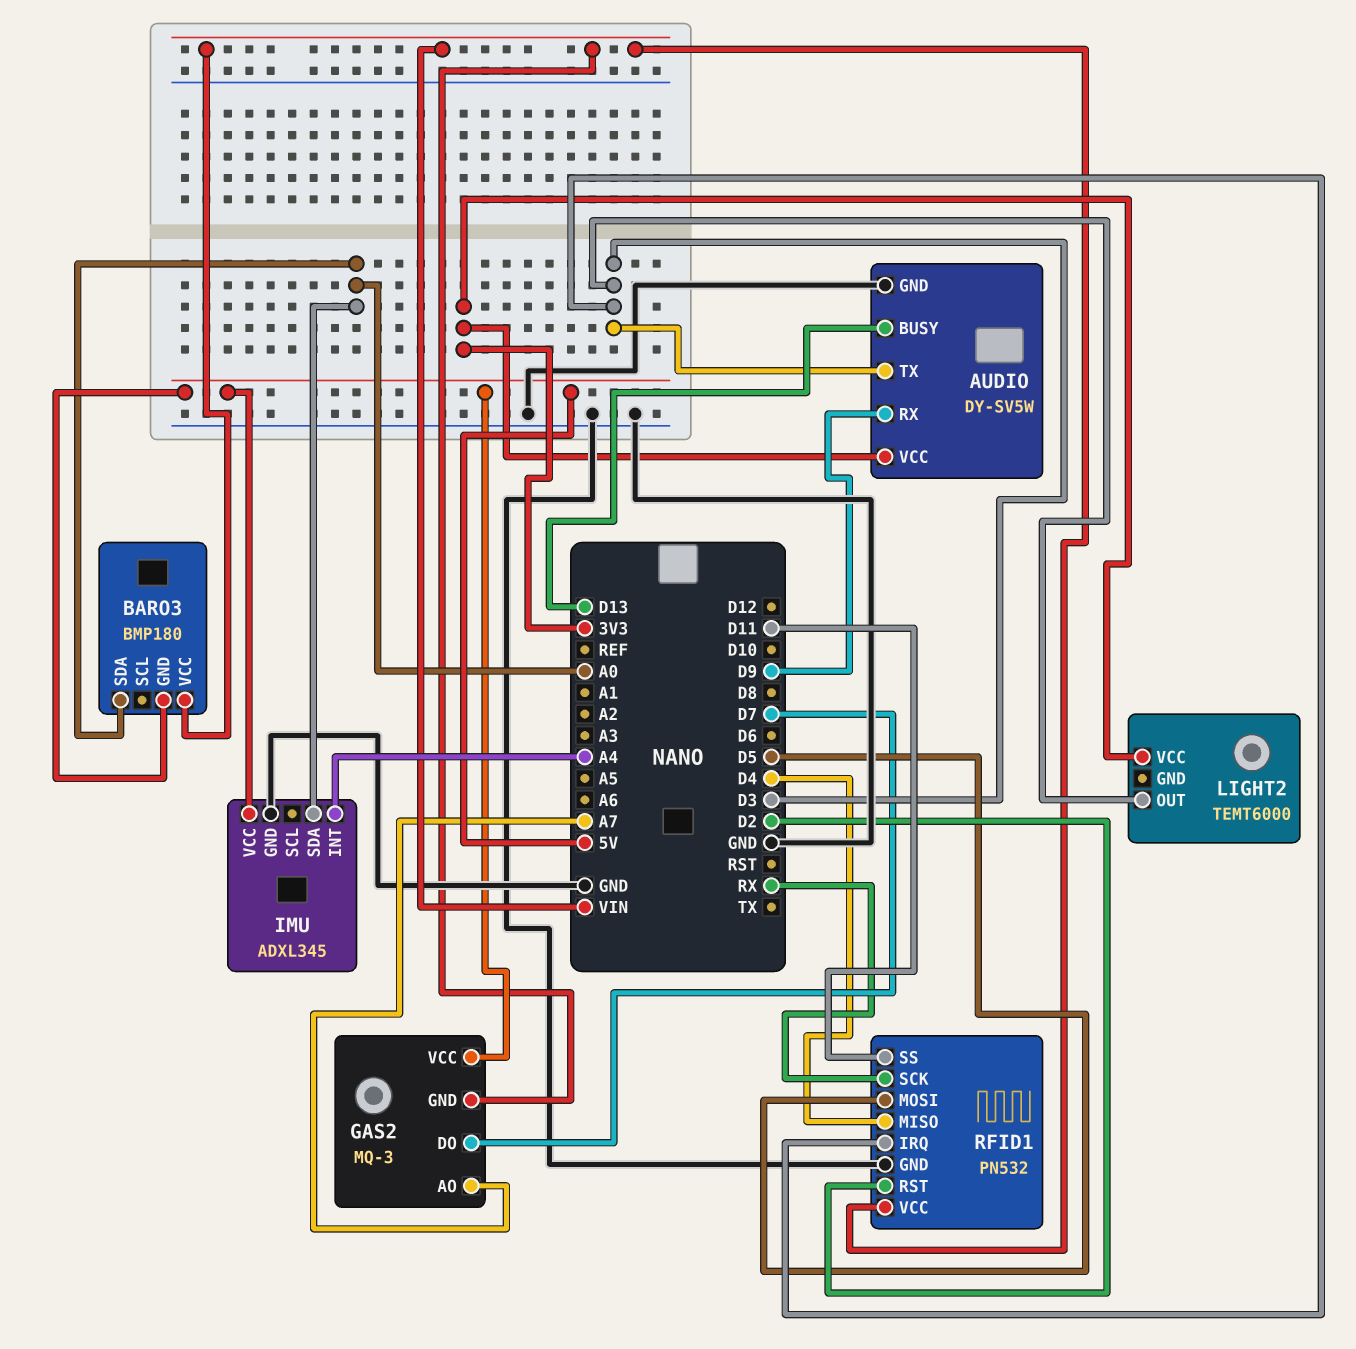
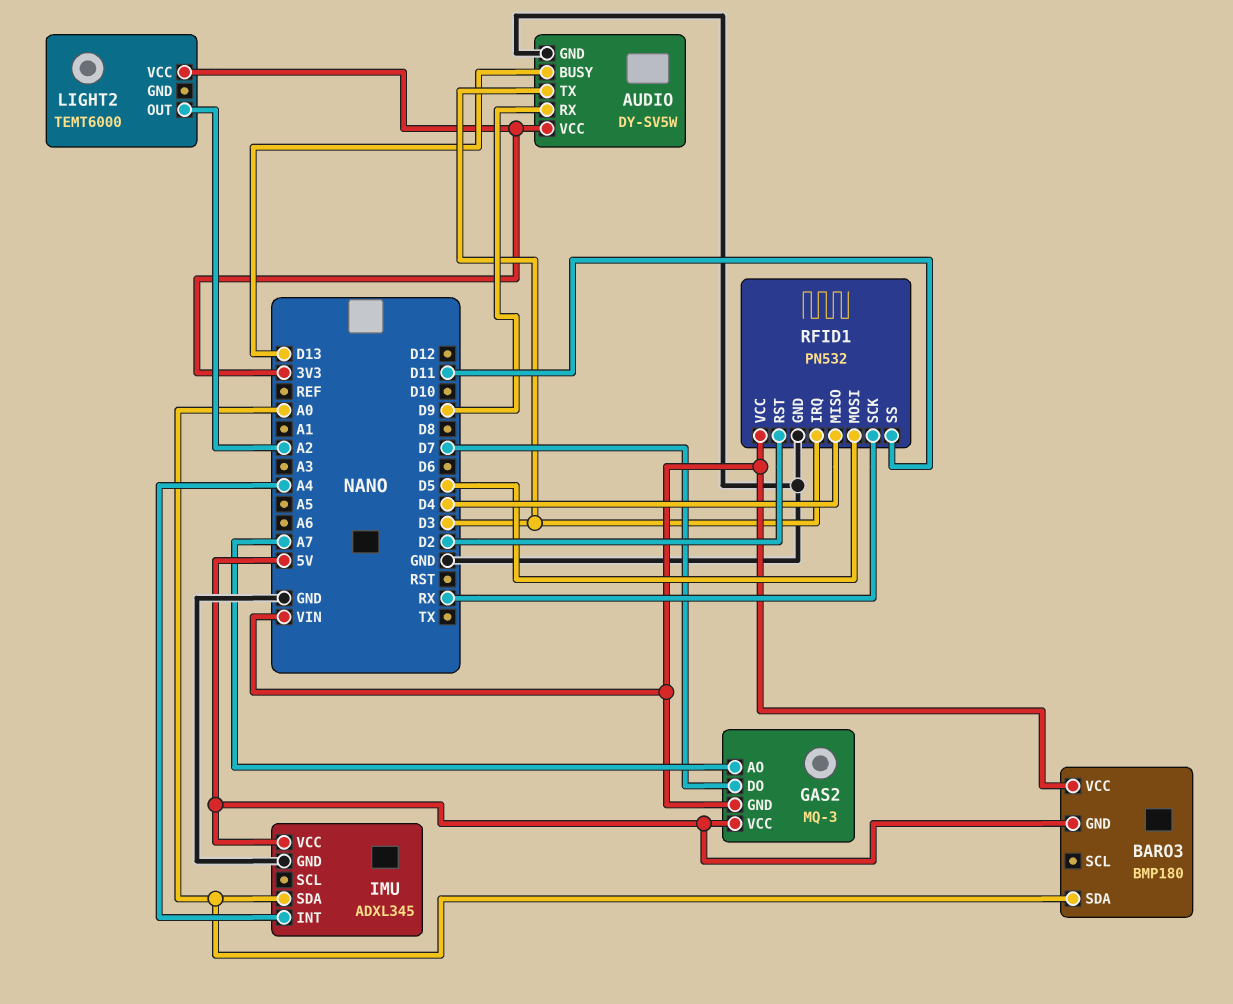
LIGHT2 pin OUT: D3 -> A2

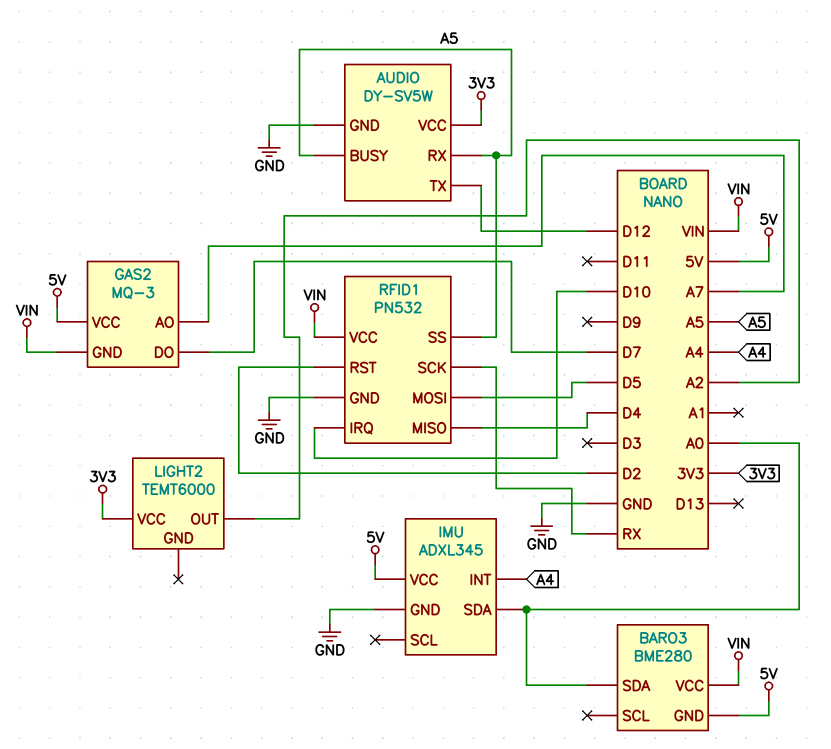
AUDIO pin BUSY: D13 -> A5
AUDIO pin RX: D9 -> A5
AUDIO pin TX: D3 -> D12
BARO3: BMP180 -> BME280
RFID1 pin IRQ: D3 -> D10
RFID1 pin SS: D11 -> A5

